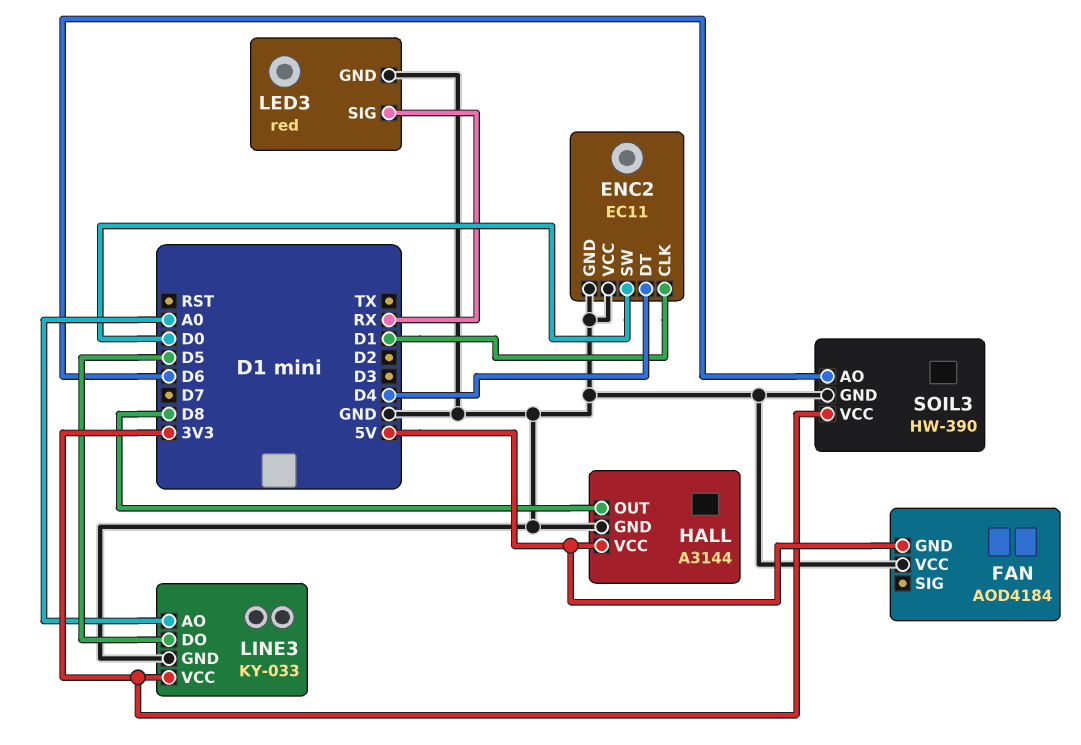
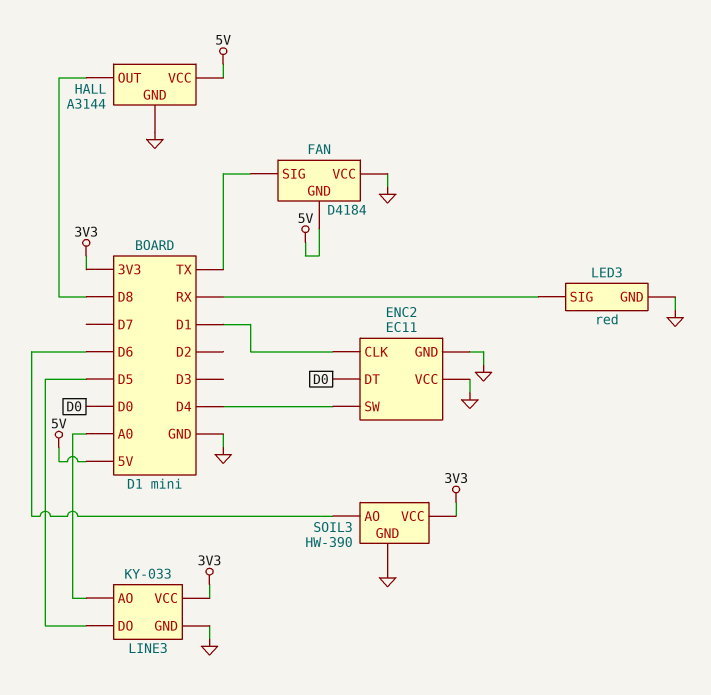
ENC2 pin DT: D4 -> D0
ENC2 pin SW: D0 -> D4
FAN: AOD4184 -> D4184
FAN pin SIG: none -> TX

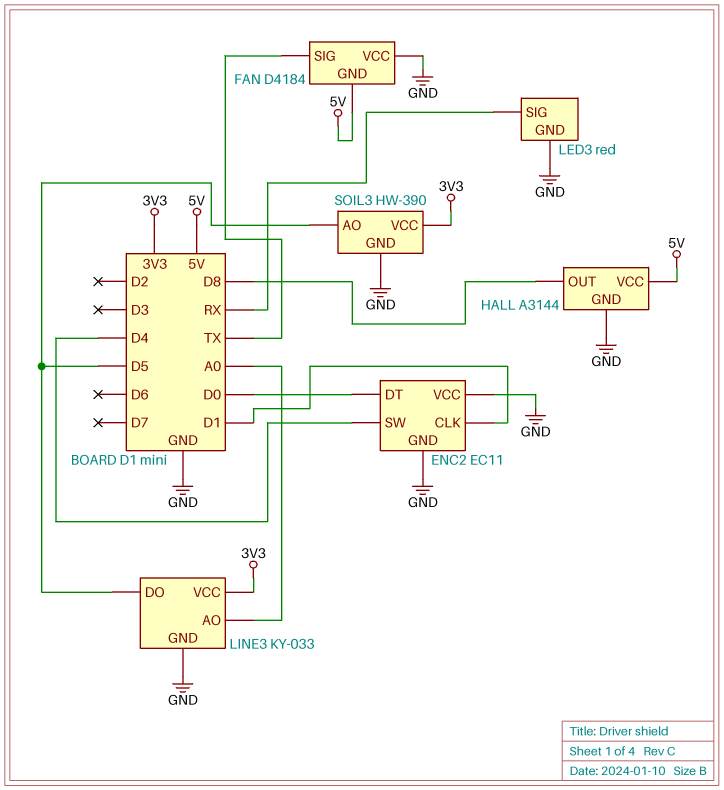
SOIL3 pin AO: D6 -> D5

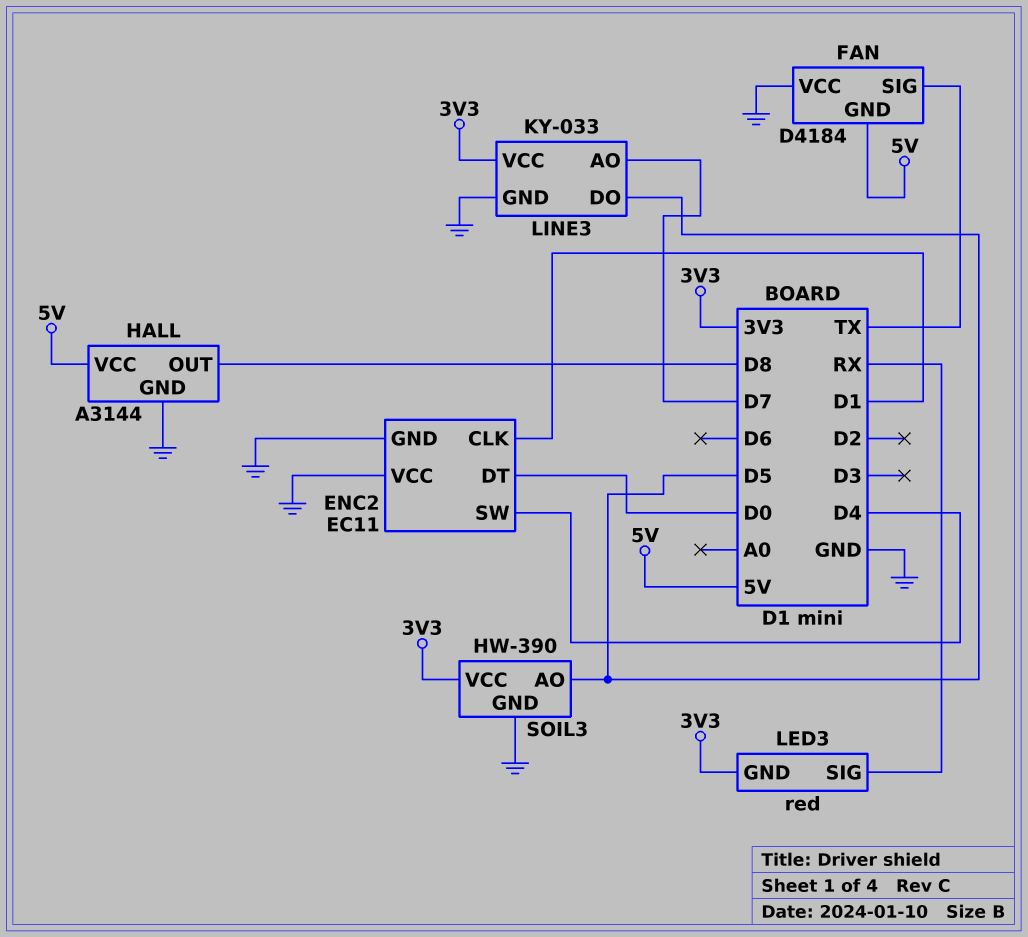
LED3 pin GND: GND -> 3V3
LINE3 pin AO: A0 -> D7

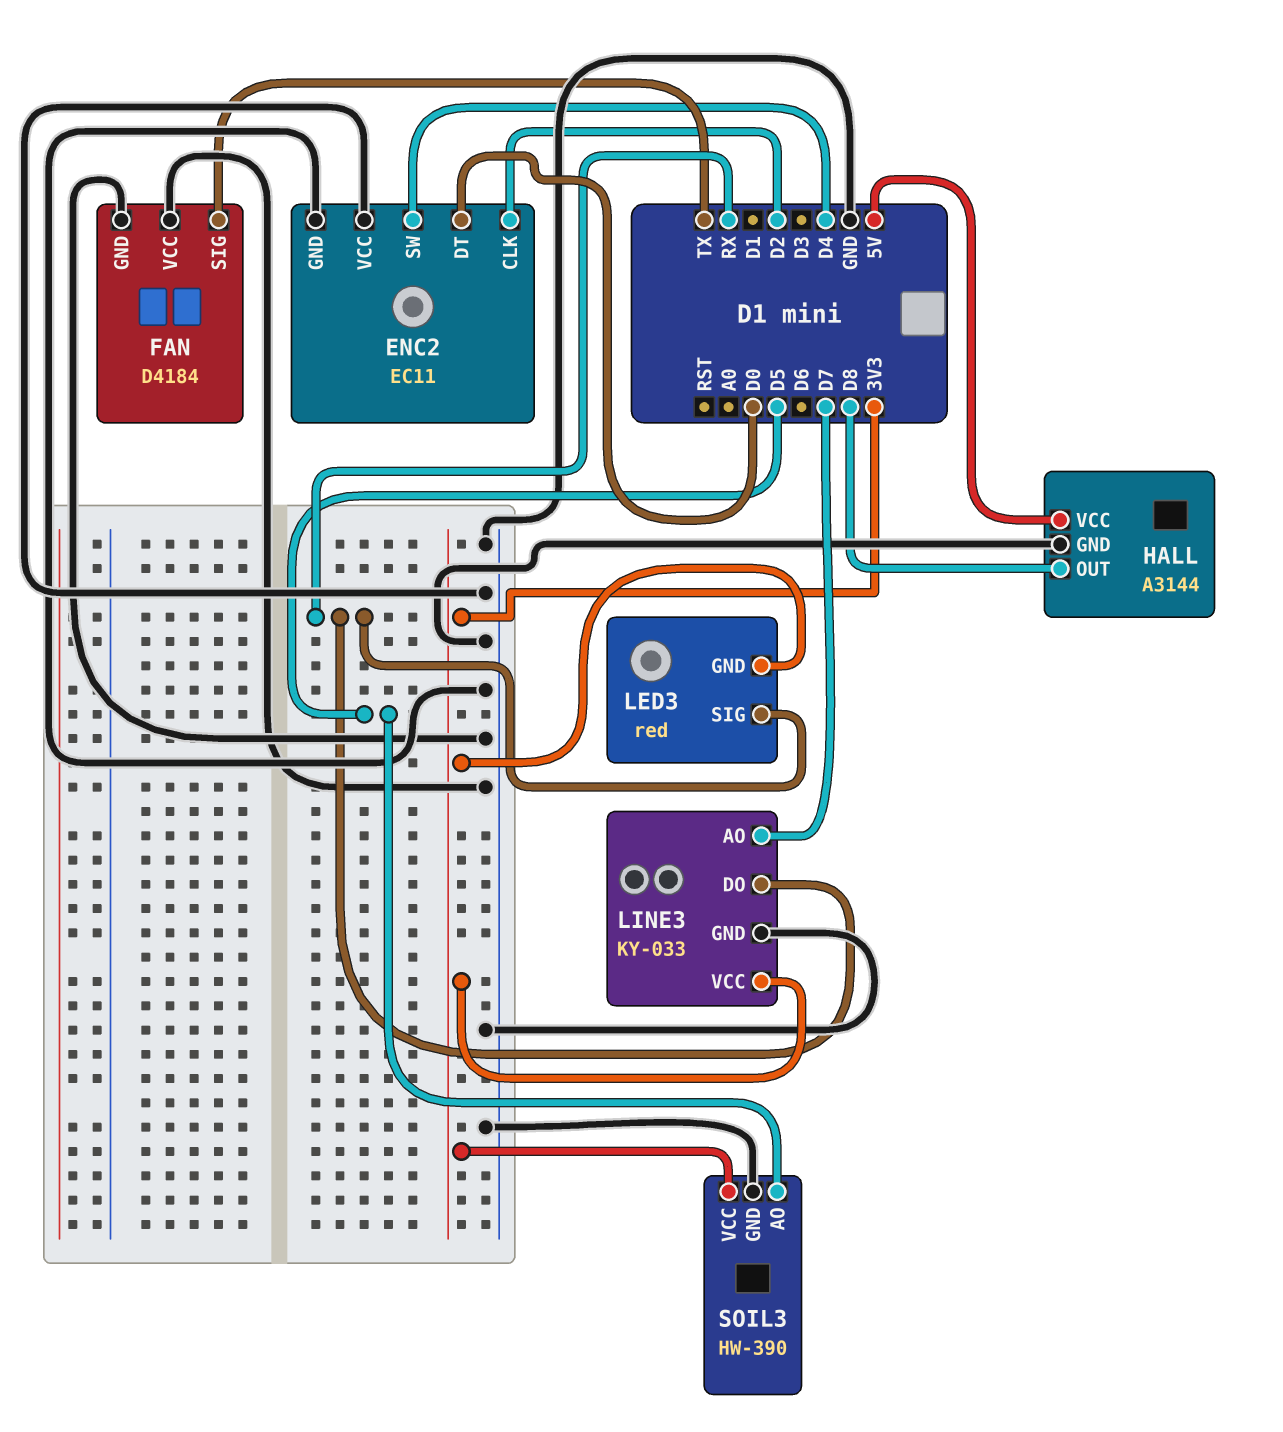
ENC2 pin CLK: D1 -> D2
FAN pin GND: 5V -> GND
LINE3 pin DO: D5 -> RX

